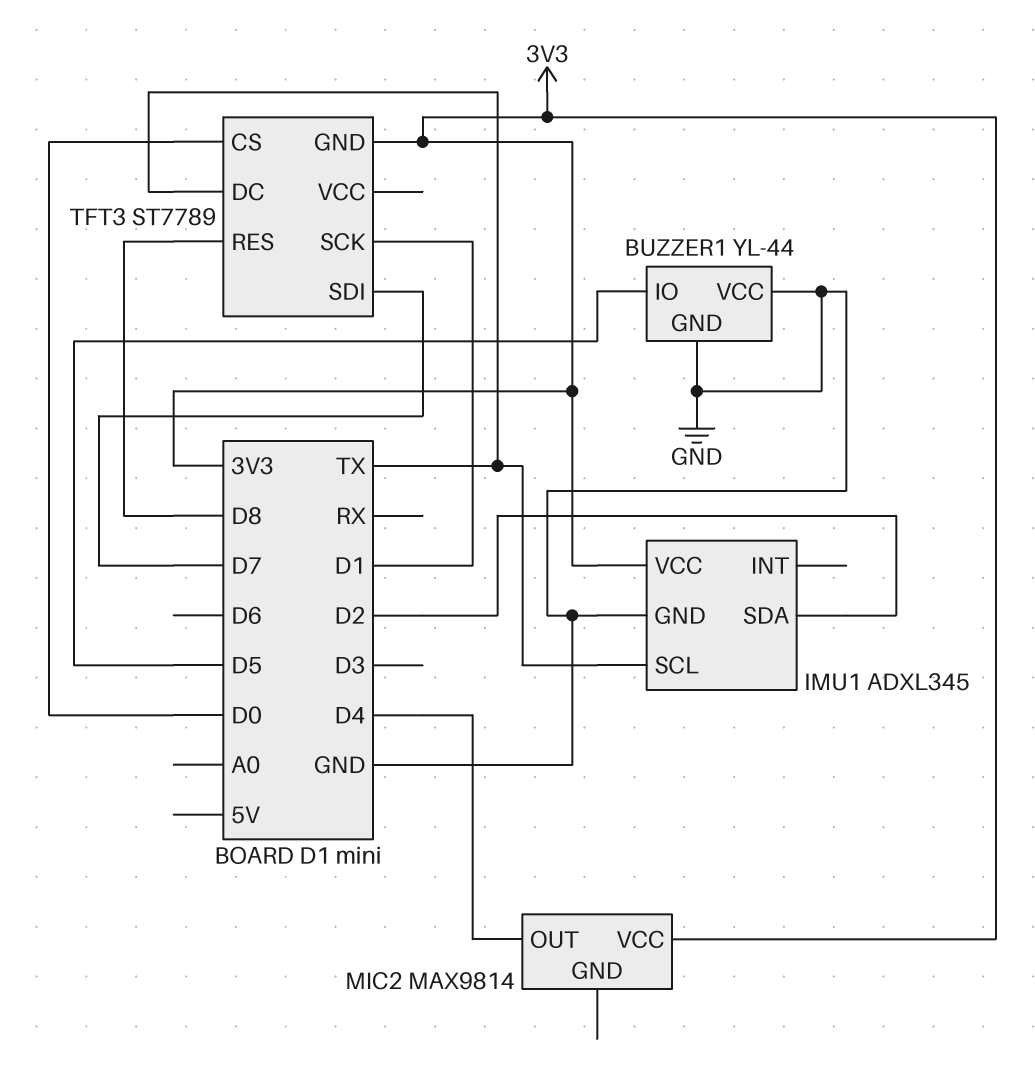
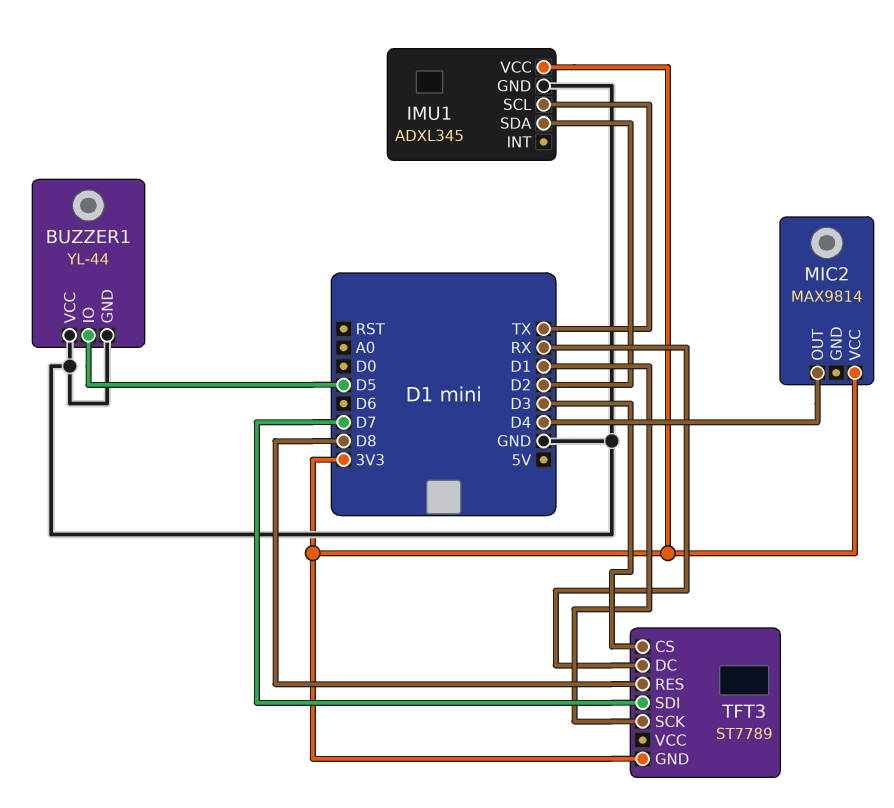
TFT3 pin CS: D0 -> D3
TFT3 pin DC: TX -> RX

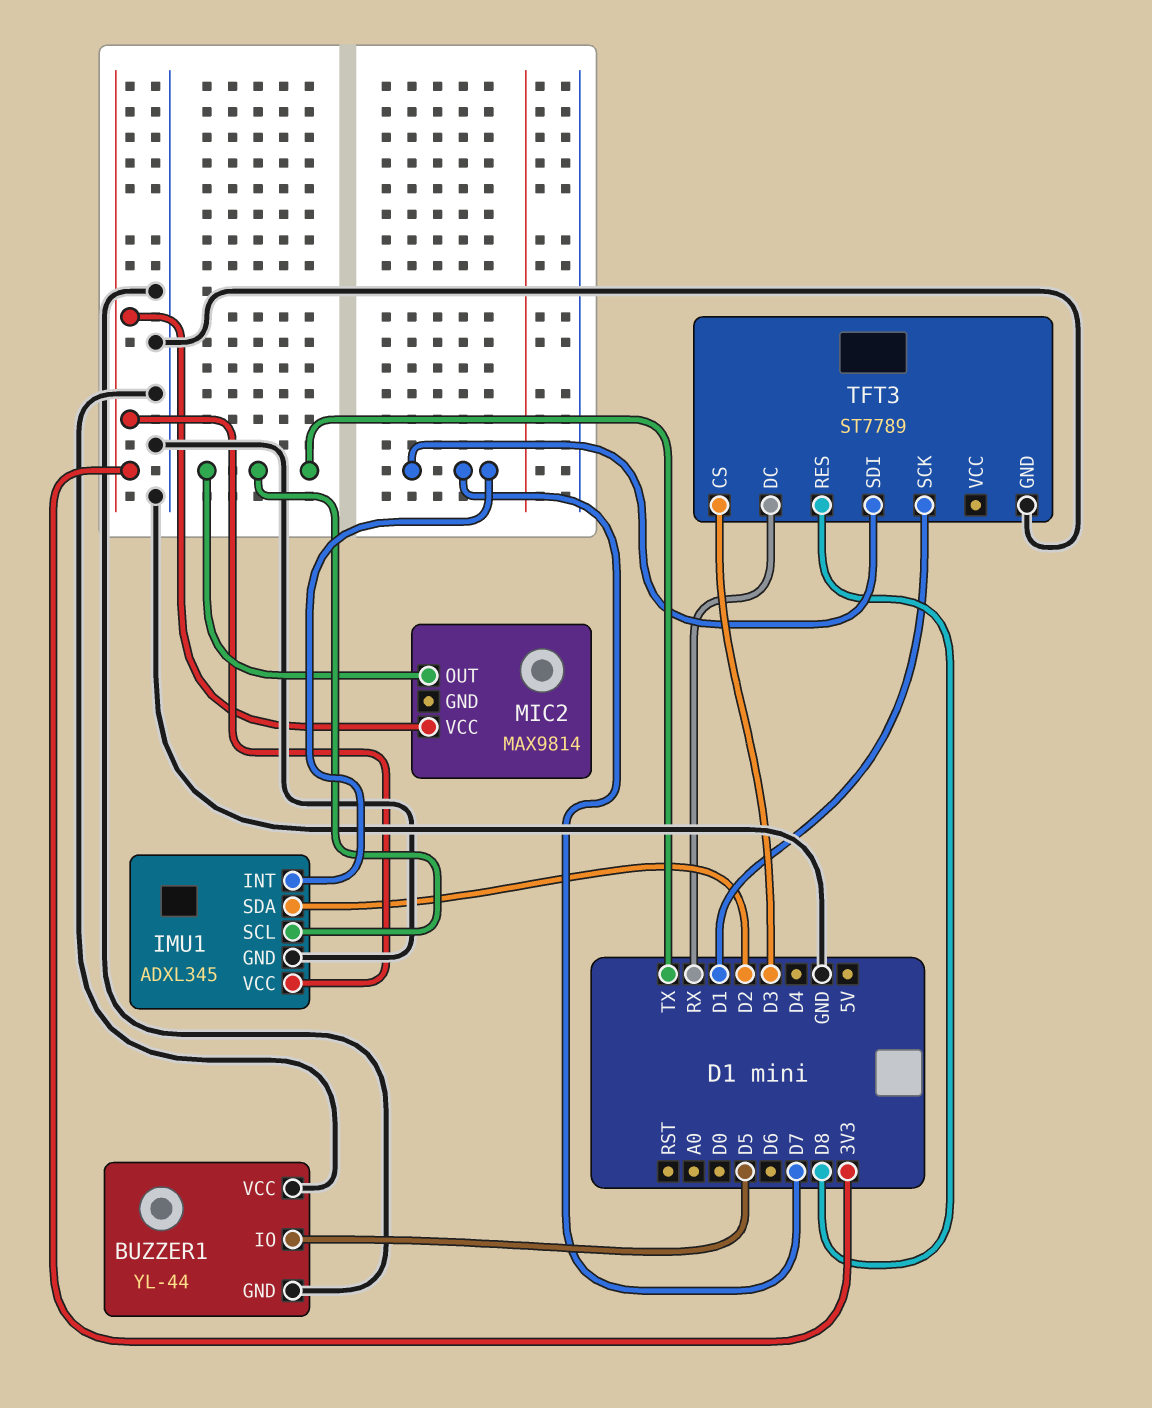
IMU1 pin INT: none -> D7
MIC2 pin OUT: D4 -> TX
TFT3 pin GND: 3V3 -> GND

